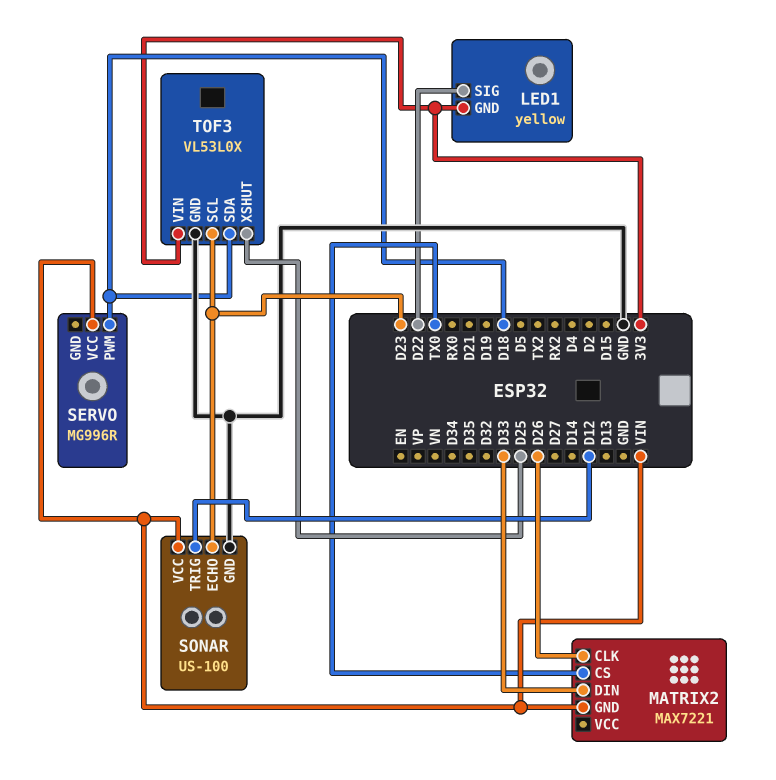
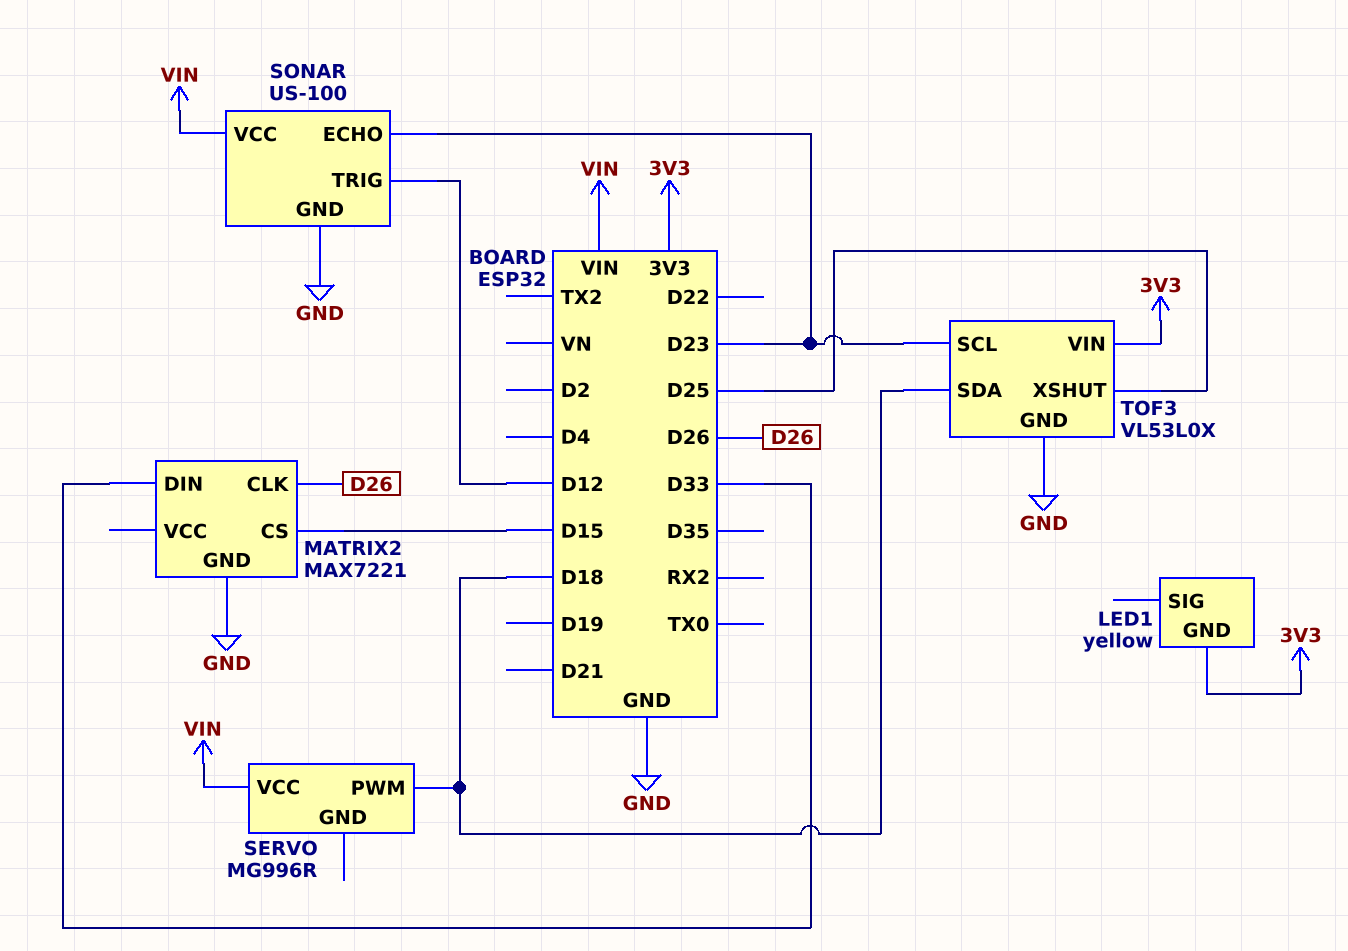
LED1 pin SIG: D22 -> none
MATRIX2 pin CS: TX0 -> D15
MATRIX2 pin GND: VIN -> GND

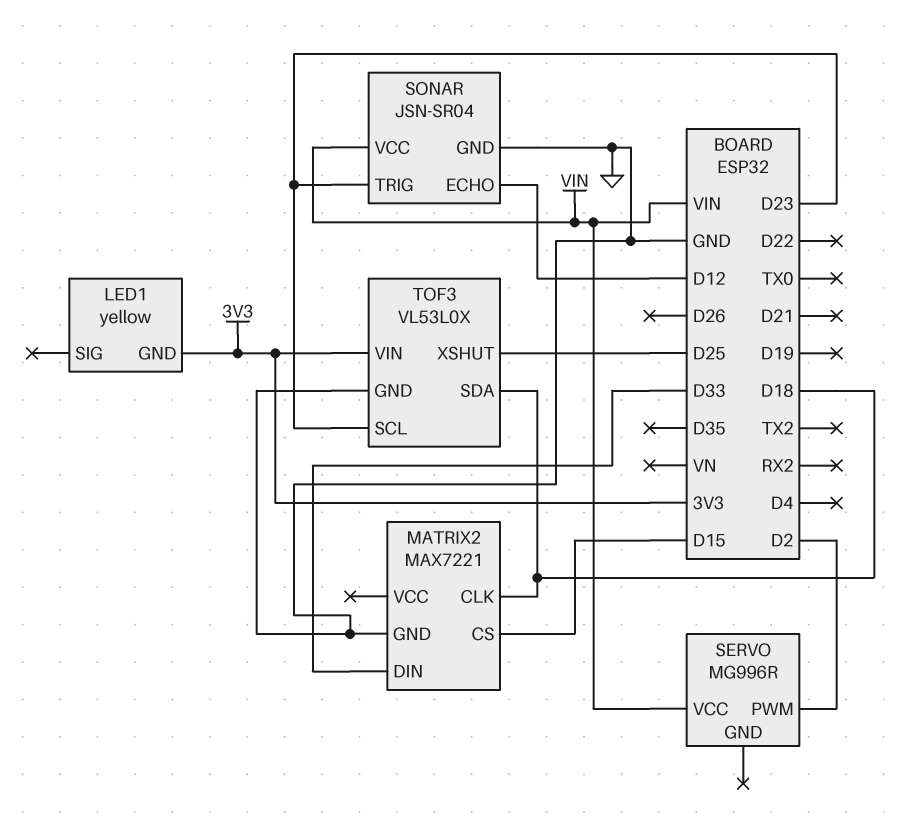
MATRIX2 pin CLK: D26 -> D18
SERVO pin PWM: D18 -> D2
SONAR: US-100 -> JSN-SR04
SONAR pin ECHO: D23 -> D12
SONAR pin TRIG: D12 -> D23

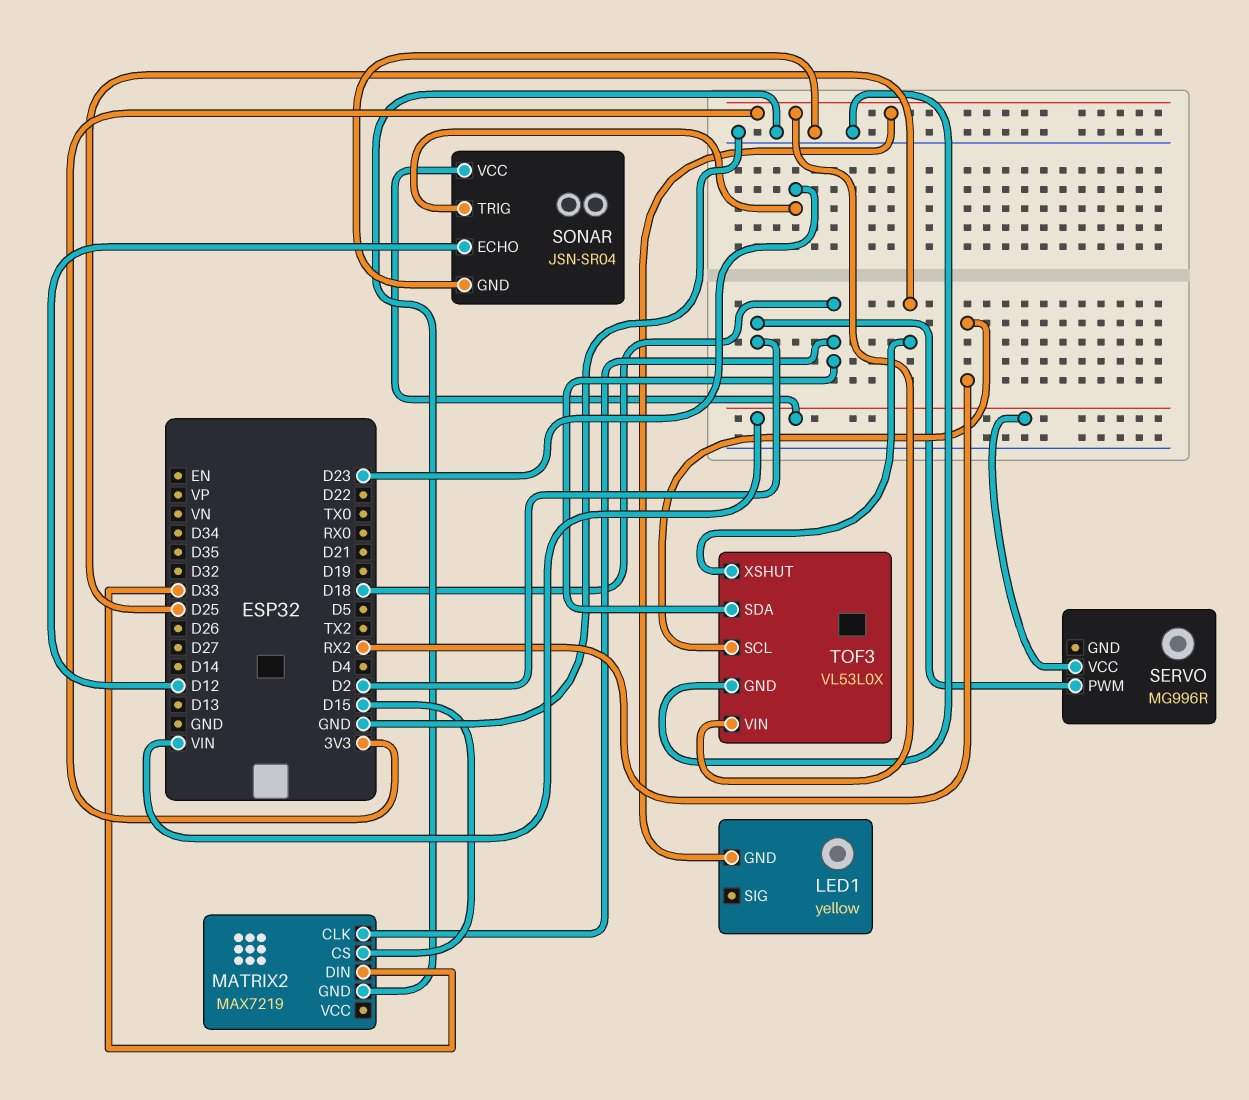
MATRIX2: MAX7221 -> MAX7219
TOF3 pin SCL: D23 -> RX2

